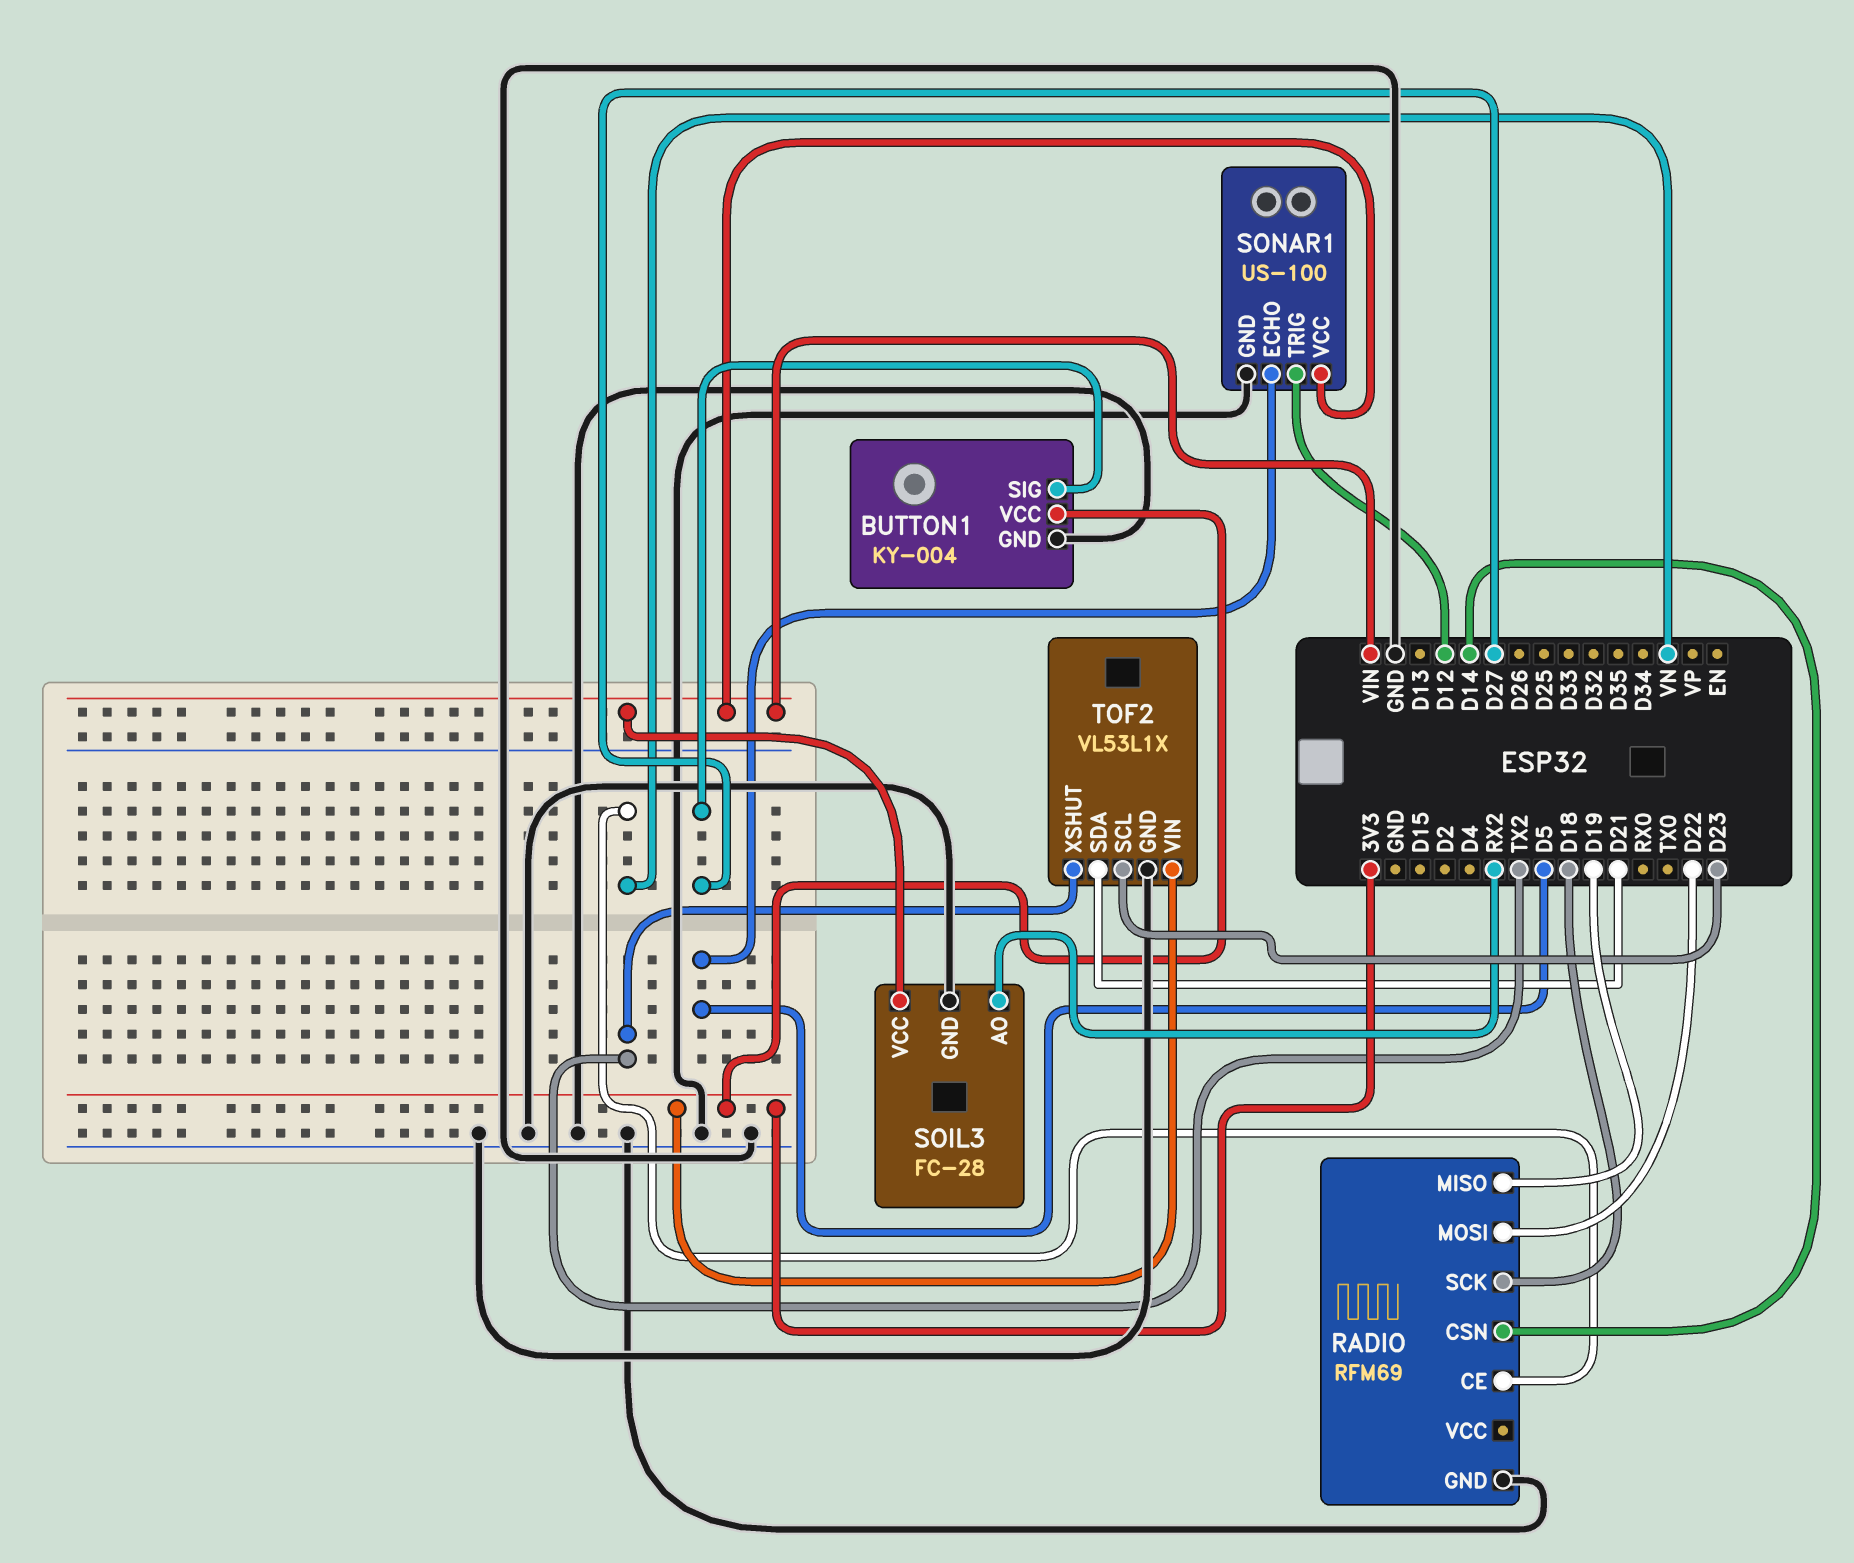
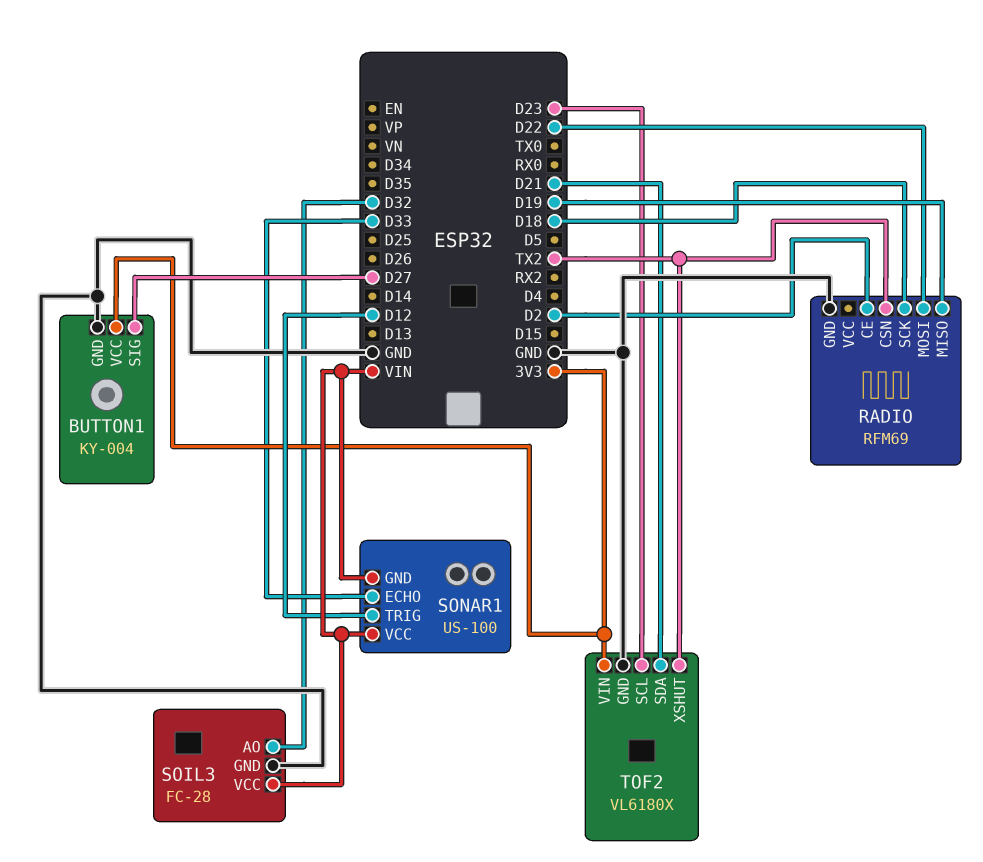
RADIO pin CE: VN -> D2
RADIO pin CSN: D14 -> TX2
SOIL3 pin AO: RX2 -> D32
SONAR1 pin ECHO: D5 -> D33
SONAR1 pin GND: GND -> VIN
TOF2: VL53L1X -> VL6180X

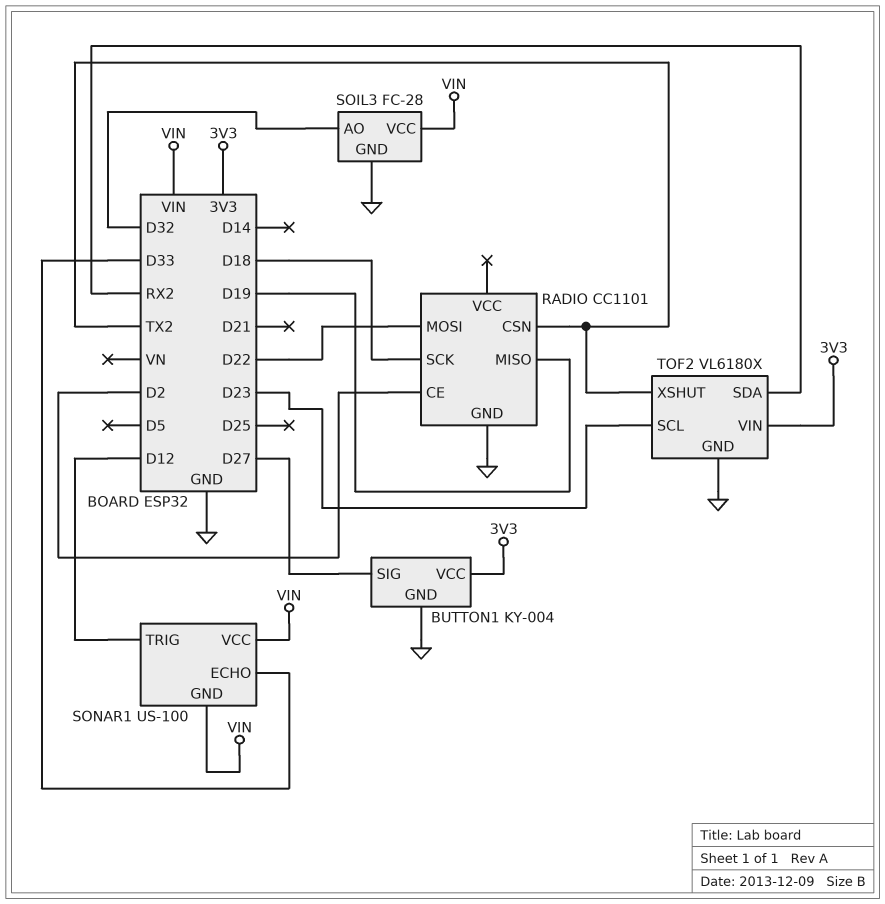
RADIO: RFM69 -> CC1101
TOF2 pin SDA: D21 -> RX2

